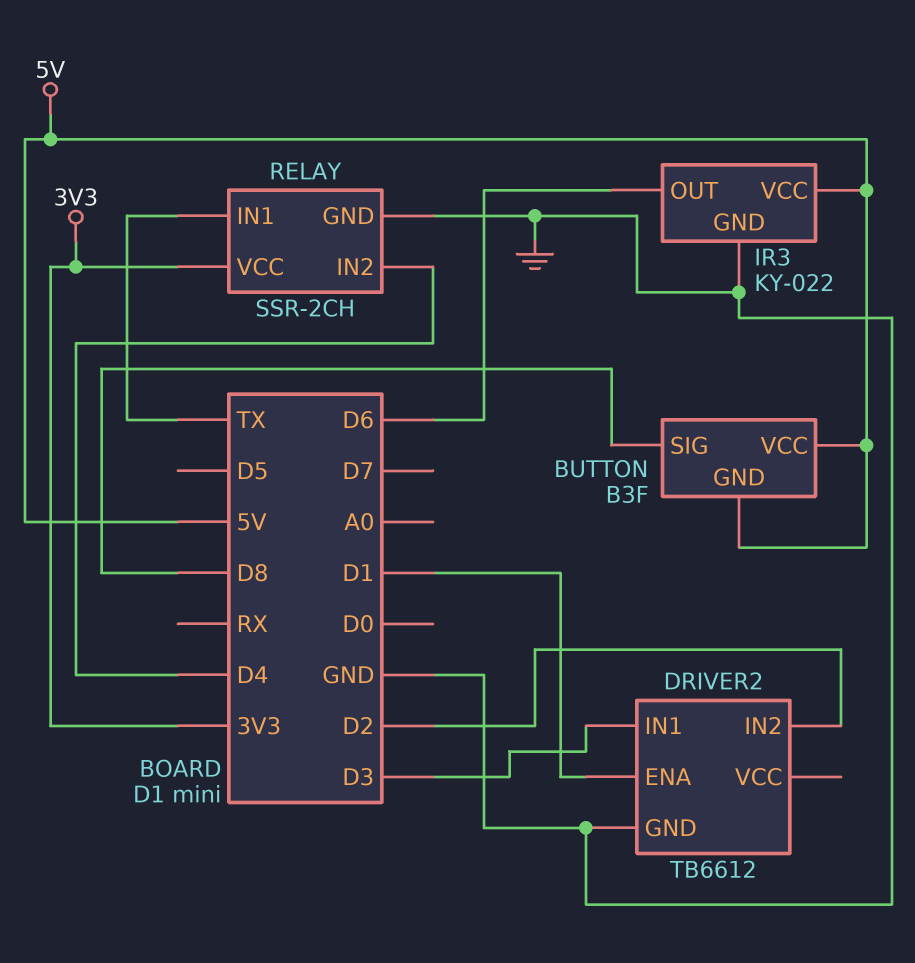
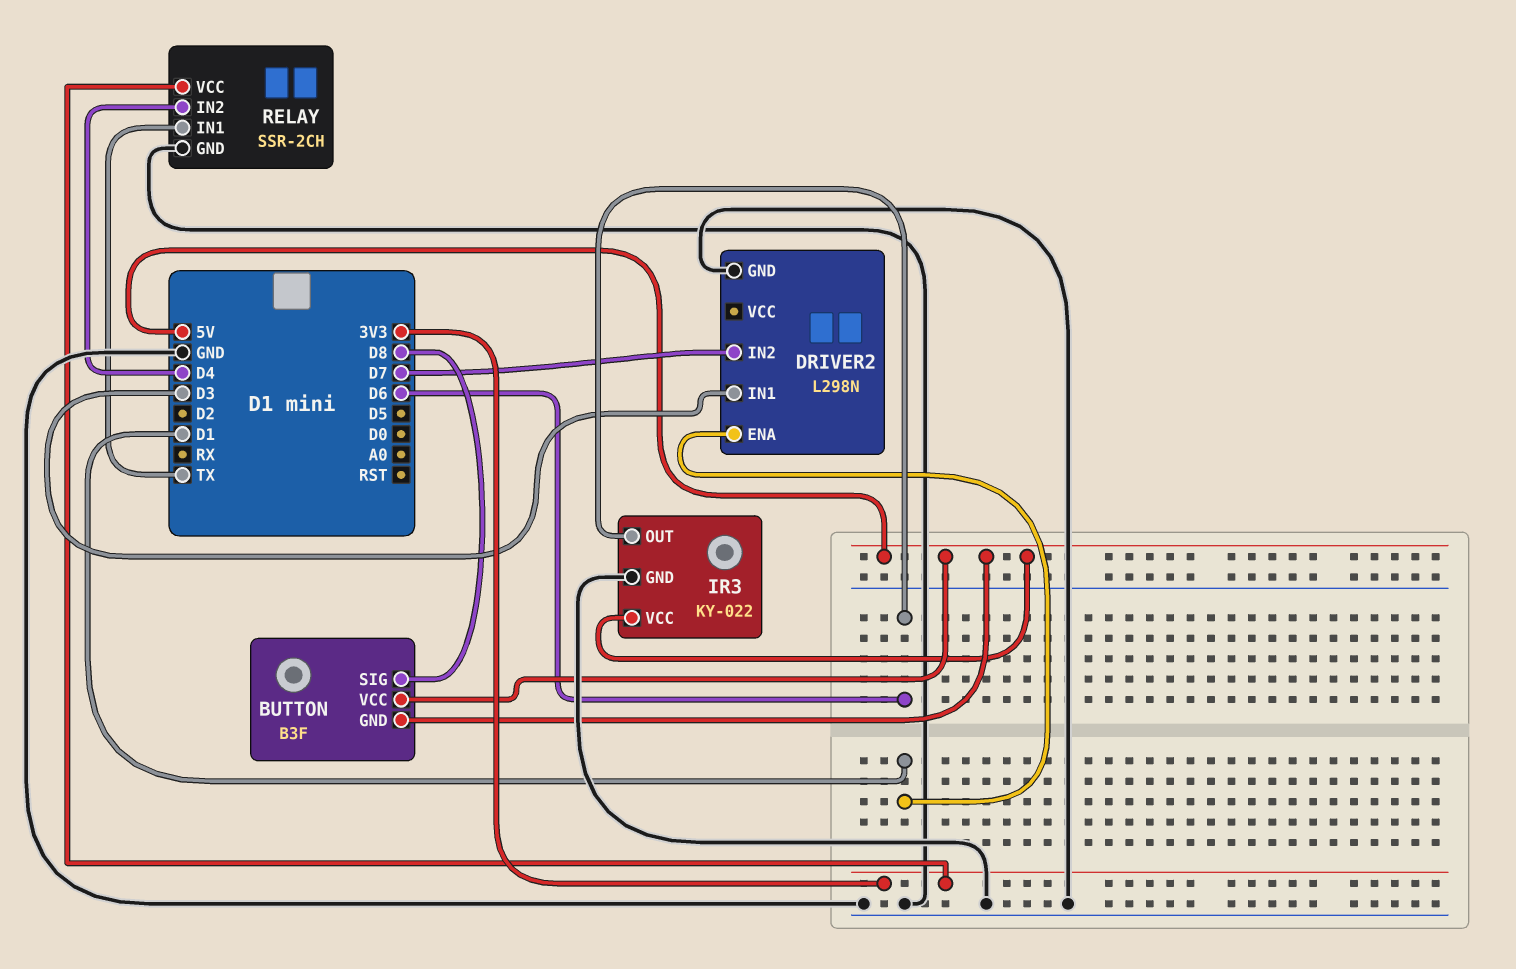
DRIVER2: TB6612 -> L298N
DRIVER2 pin IN2: D2 -> D7

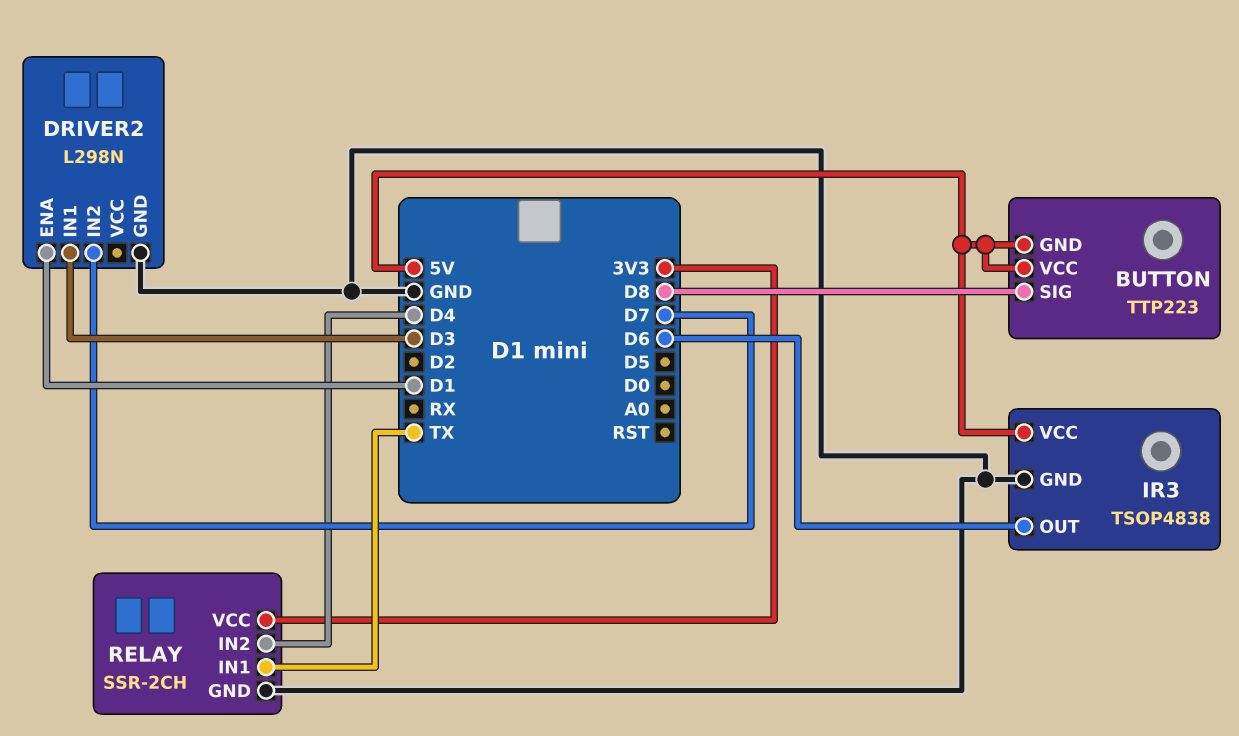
BUTTON: B3F -> TTP223
IR3: KY-022 -> TSOP4838

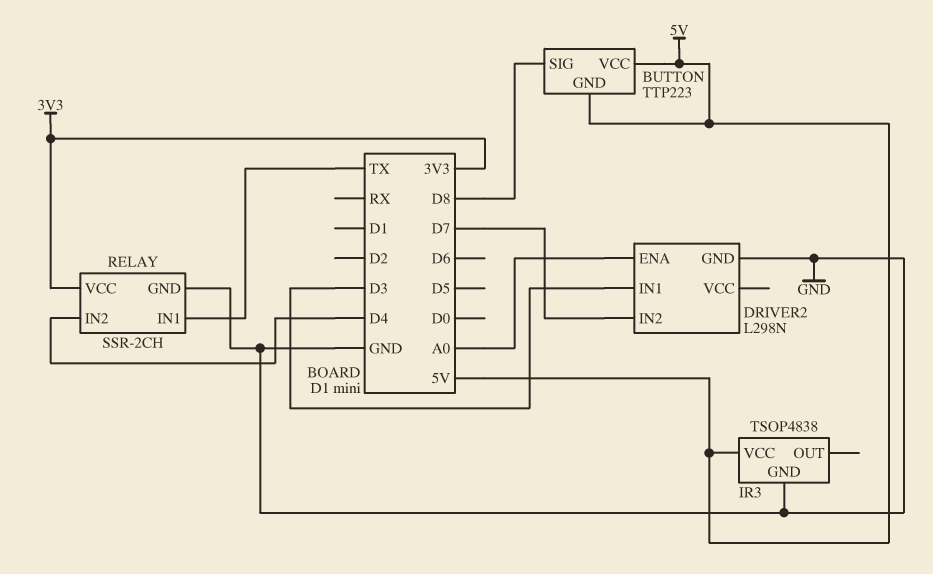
DRIVER2 pin ENA: D1 -> A0
IR3 pin OUT: D6 -> none

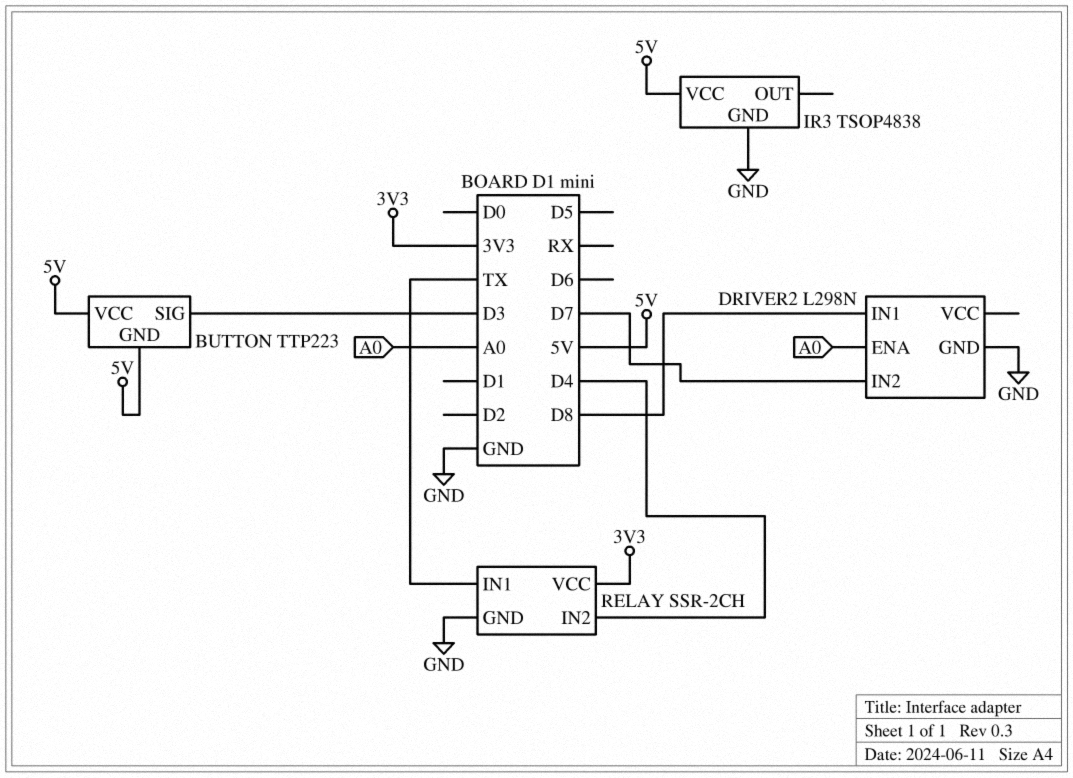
BUTTON pin SIG: D8 -> D3
DRIVER2 pin IN1: D3 -> D8

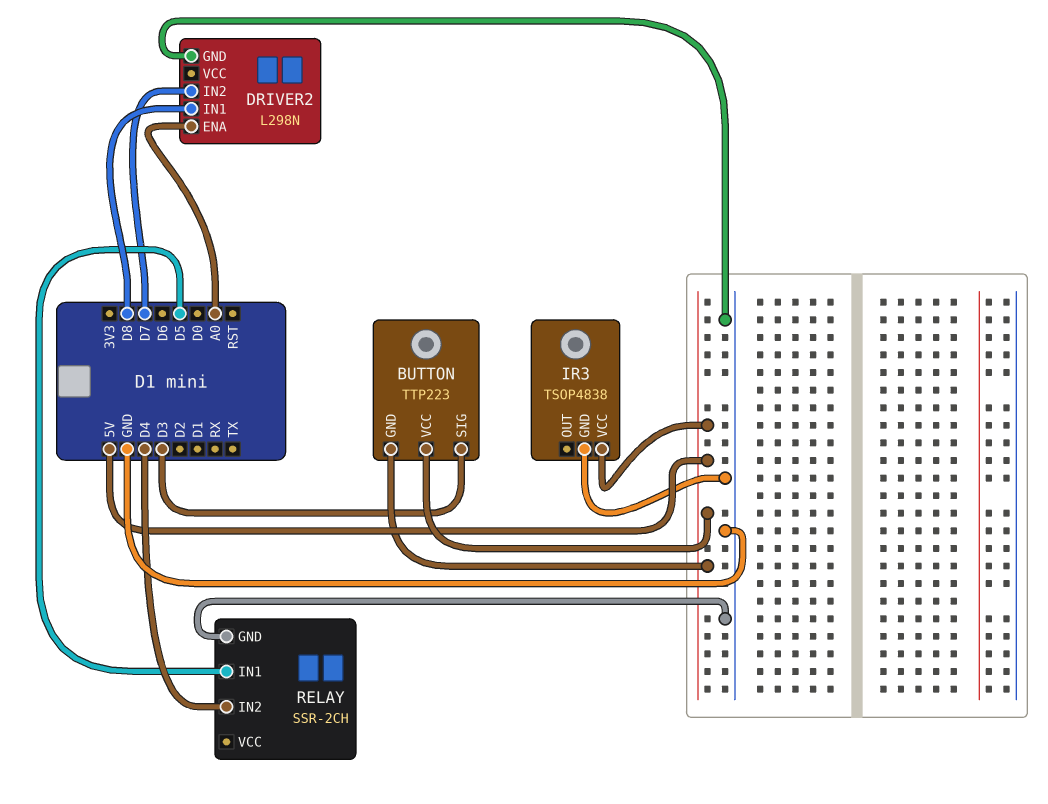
RELAY pin IN1: TX -> D5
RELAY pin VCC: 3V3 -> none

